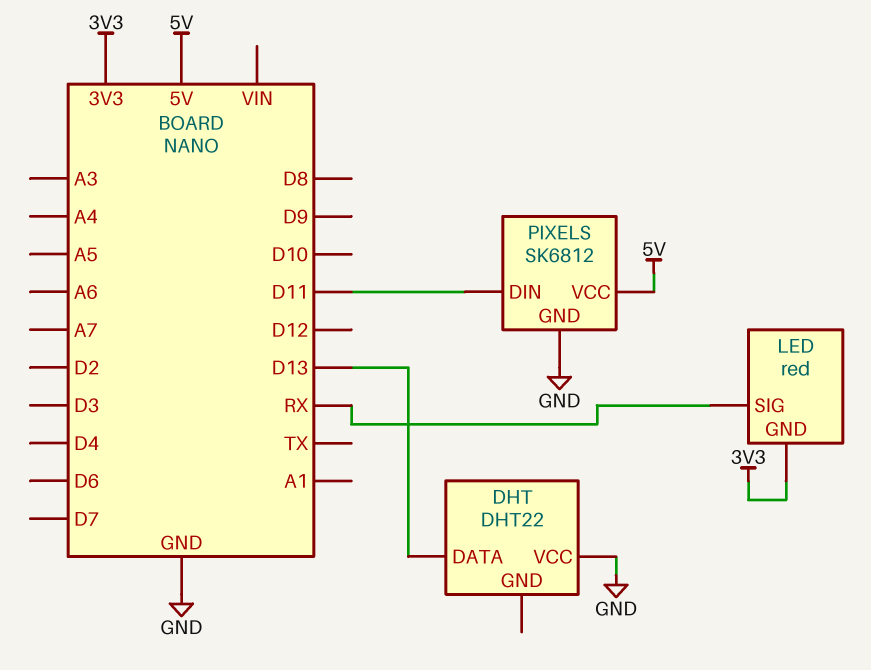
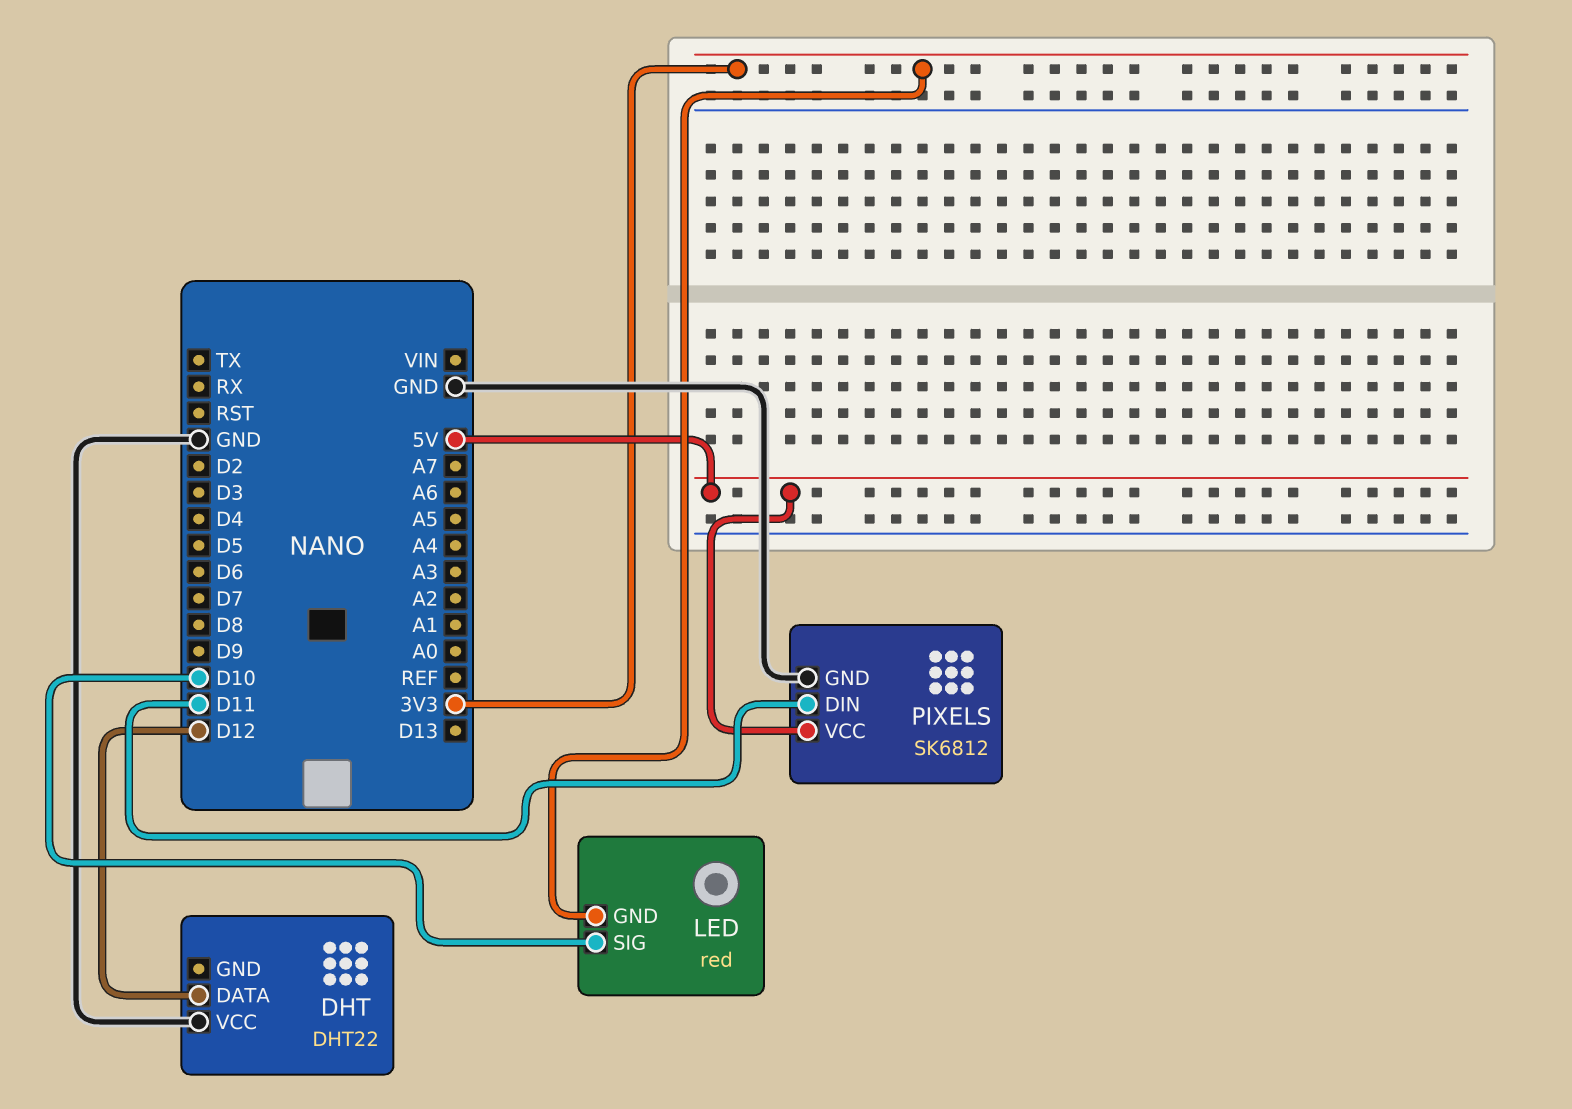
DHT pin DATA: D13 -> D12
LED pin SIG: RX -> D10

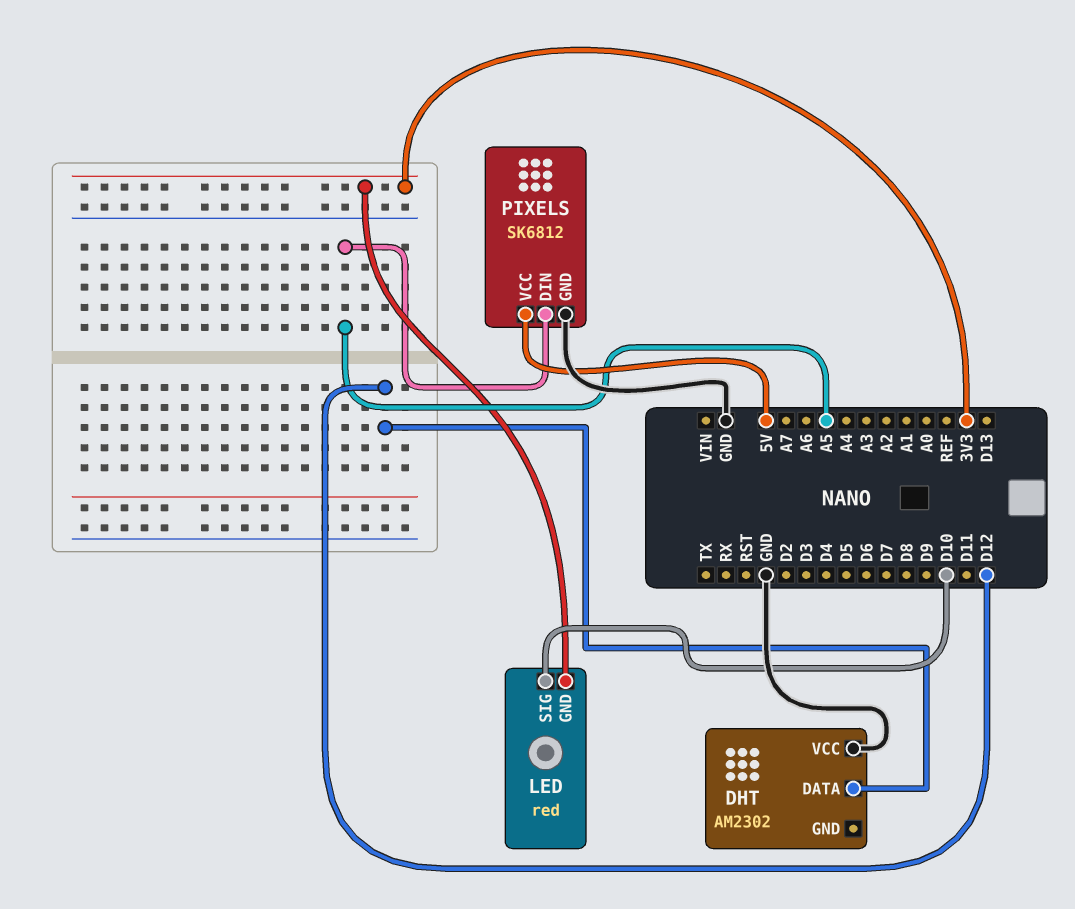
DHT: DHT22 -> AM2302
PIXELS pin DIN: D11 -> A5

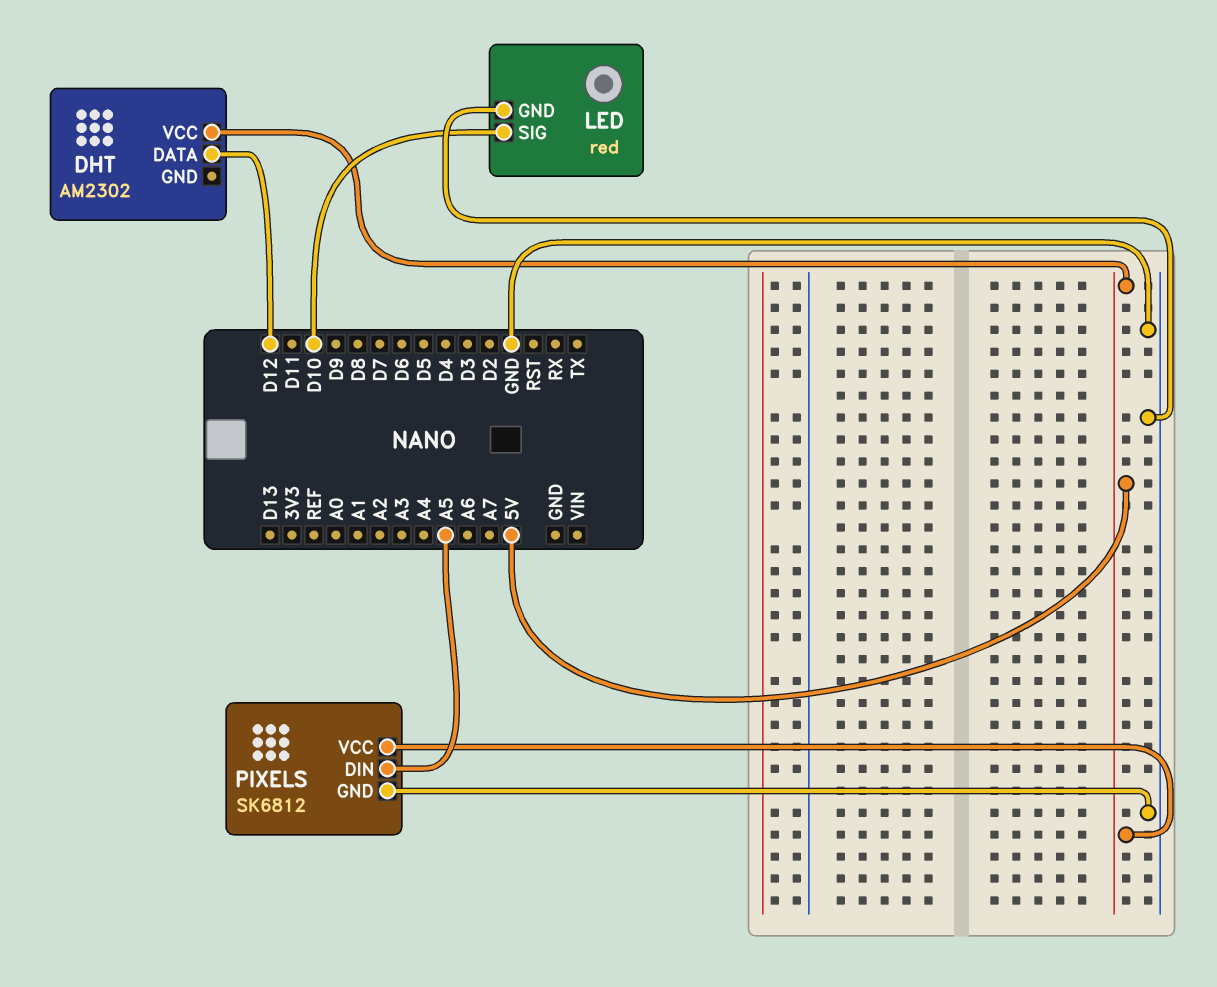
DHT pin VCC: GND -> 5V
LED pin GND: 3V3 -> GND

